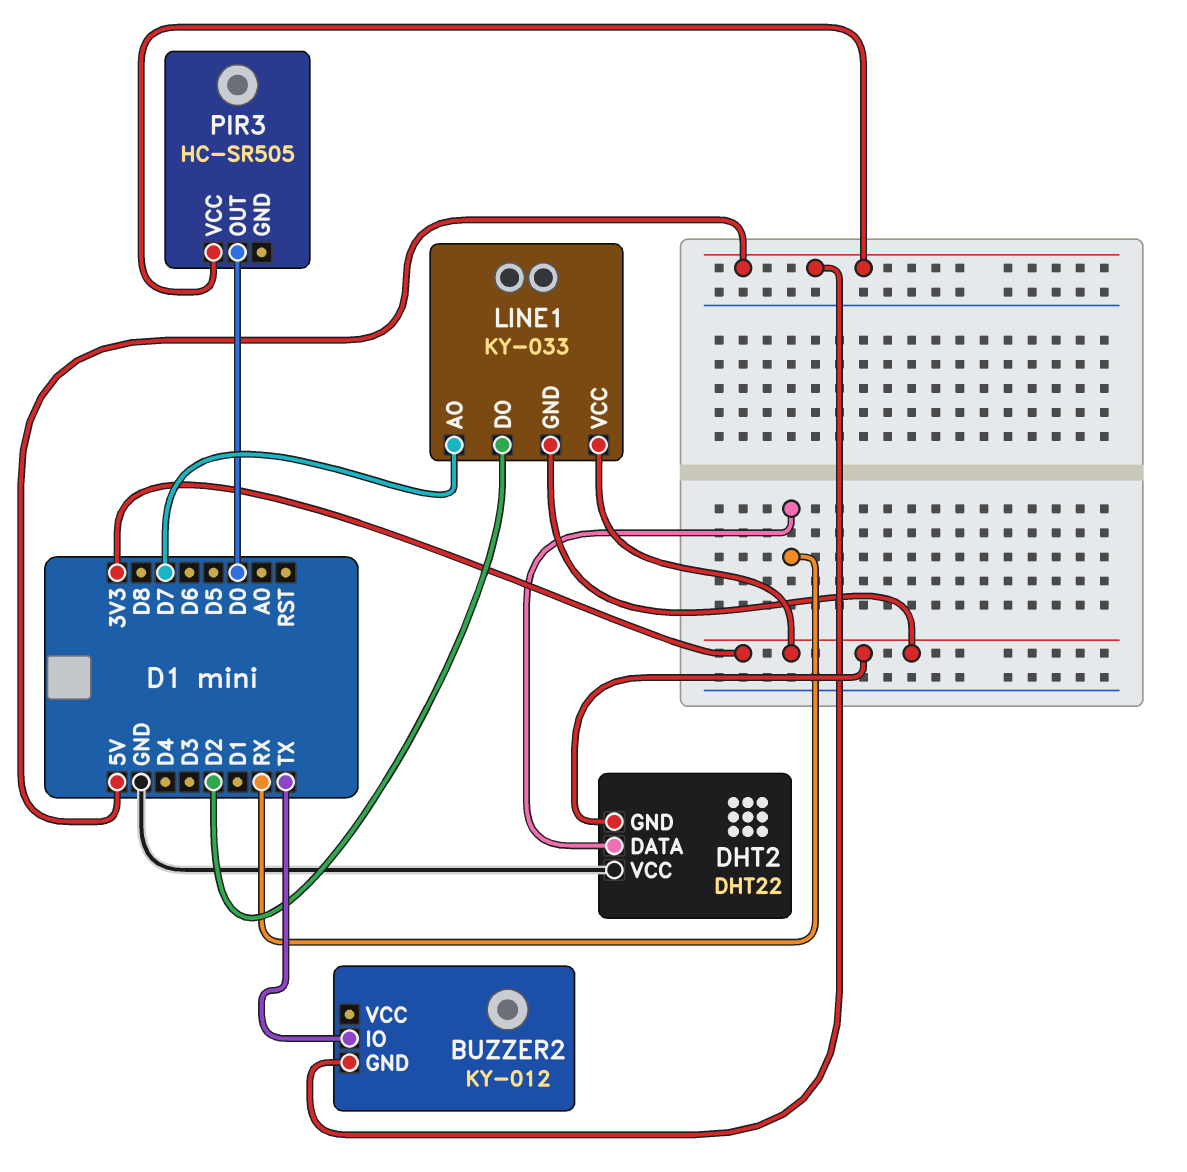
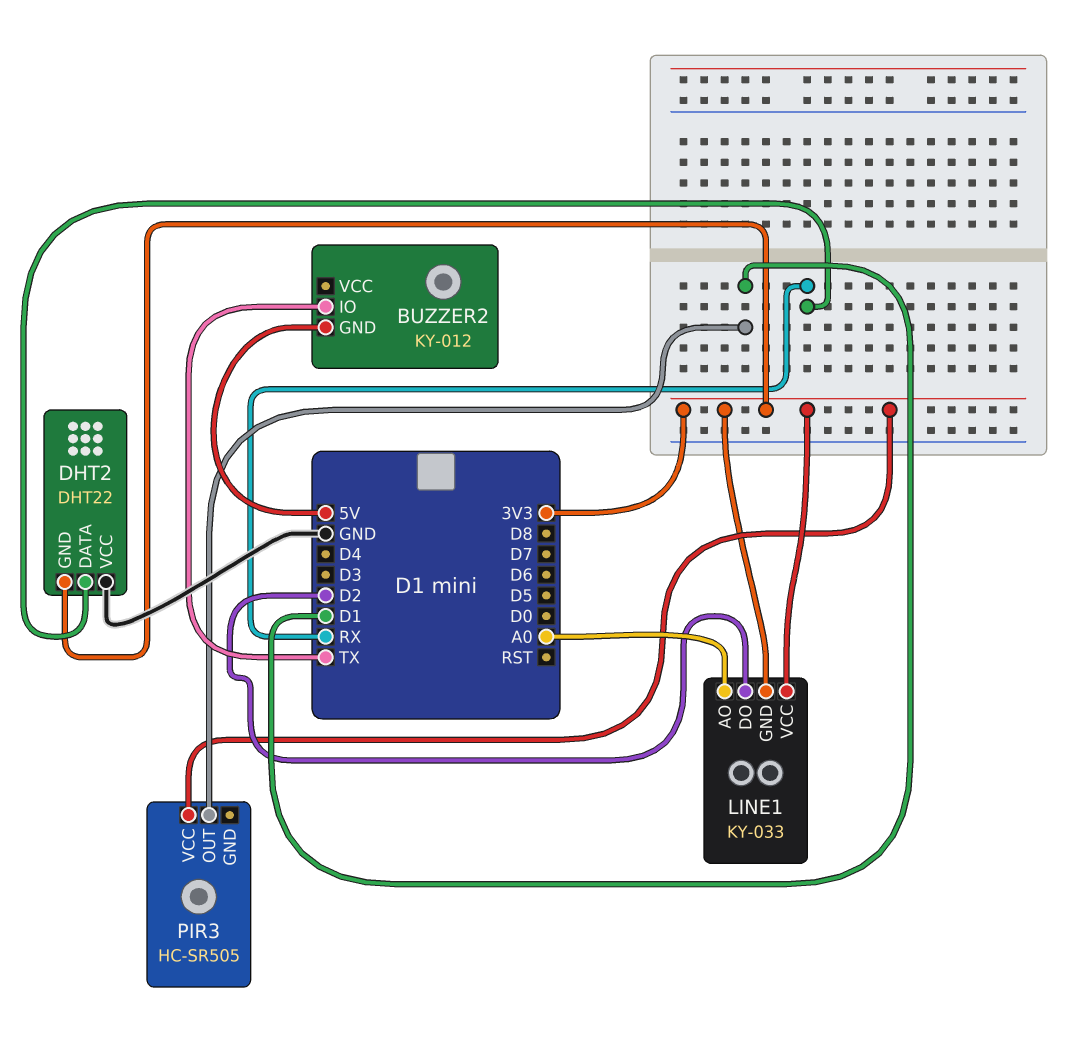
LINE1 pin AO: D7 -> A0
PIR3 pin OUT: D0 -> D1
PIR3 pin VCC: 5V -> 3V3

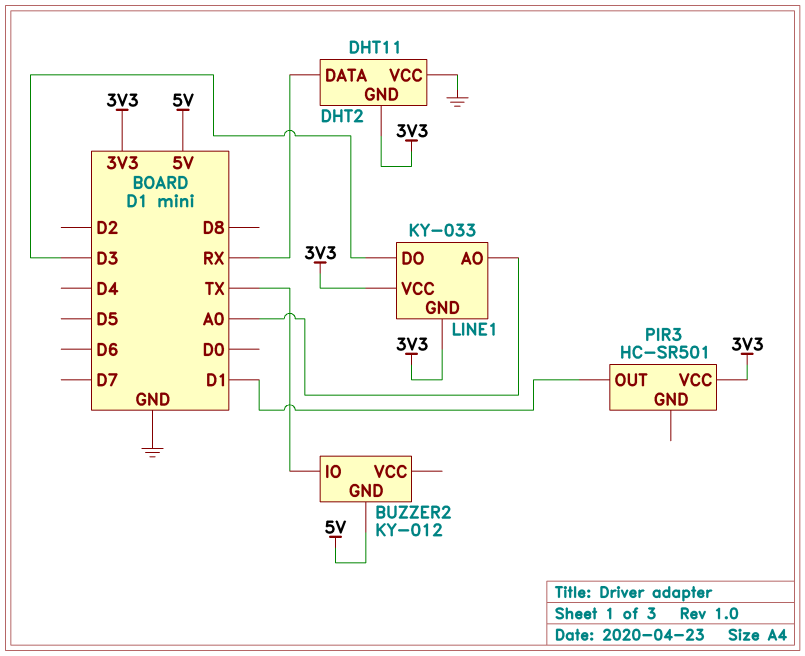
DHT2: DHT22 -> DHT11
LINE1 pin DO: D2 -> D3
PIR3: HC-SR505 -> HC-SR501

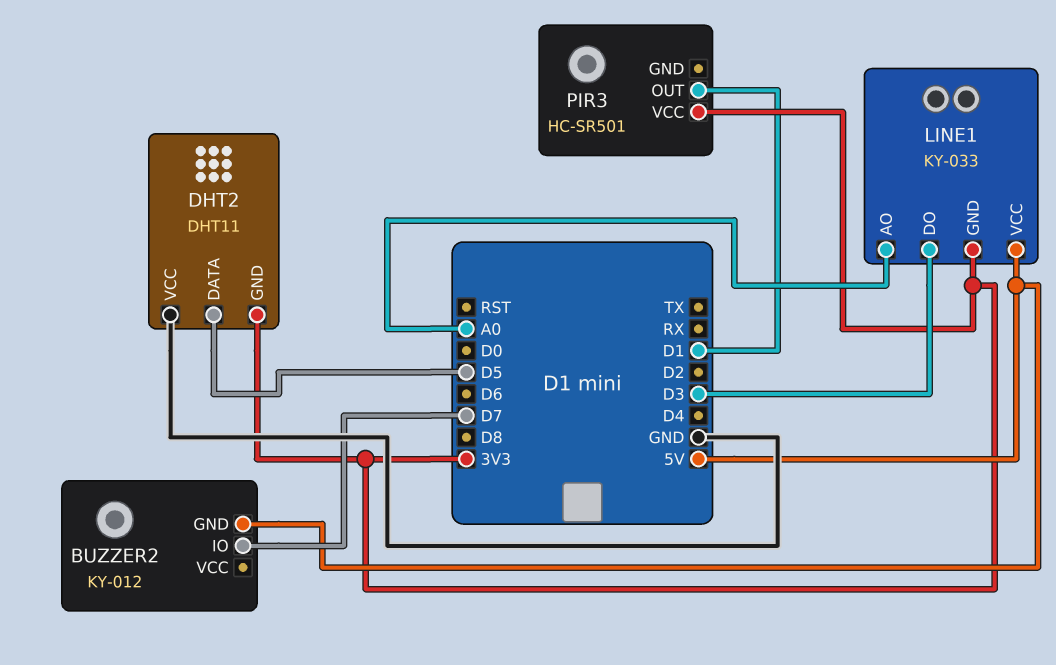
BUZZER2 pin IO: TX -> D7
DHT2 pin DATA: RX -> D5
LINE1 pin VCC: 3V3 -> 5V

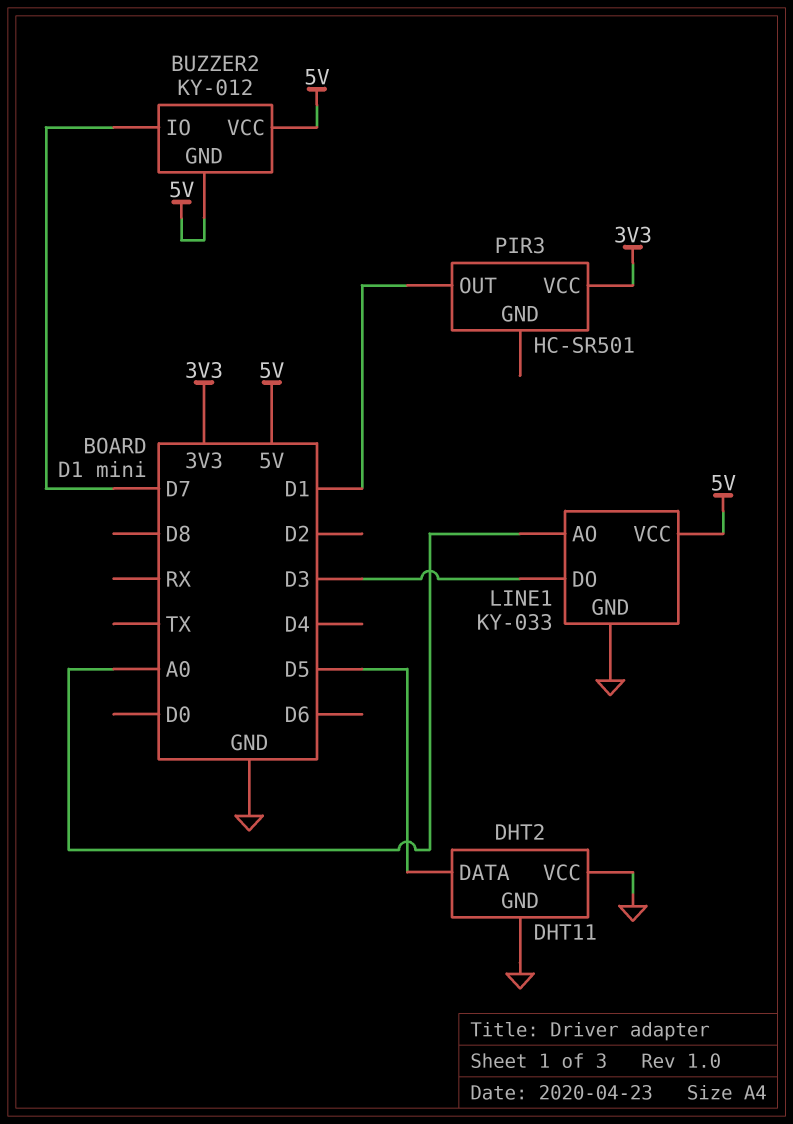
BUZZER2 pin VCC: none -> 5V
DHT2 pin GND: 3V3 -> GND
LINE1 pin GND: 3V3 -> GND

